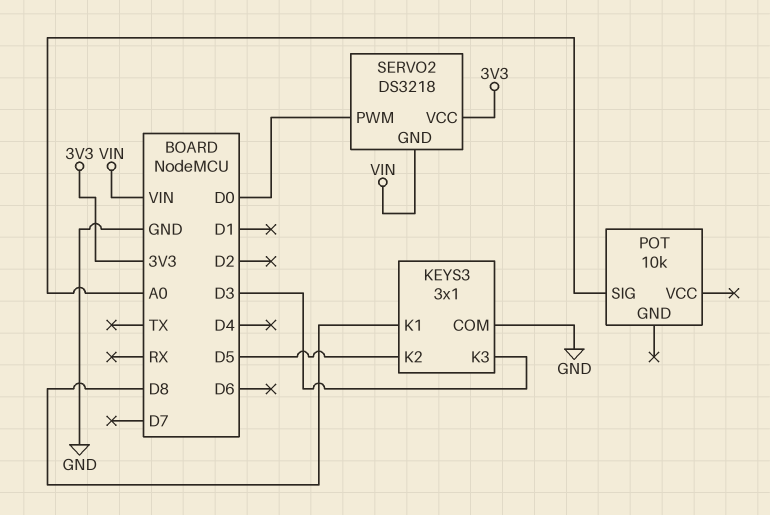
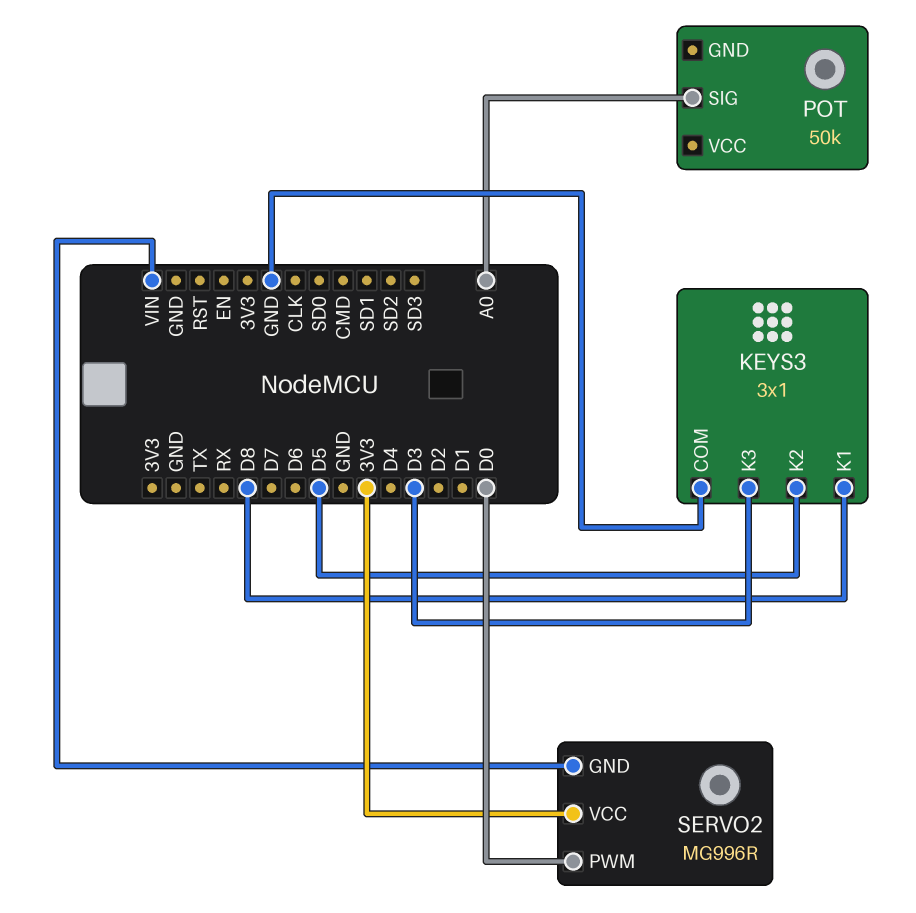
POT: 10k -> 50k
SERVO2: DS3218 -> MG996R

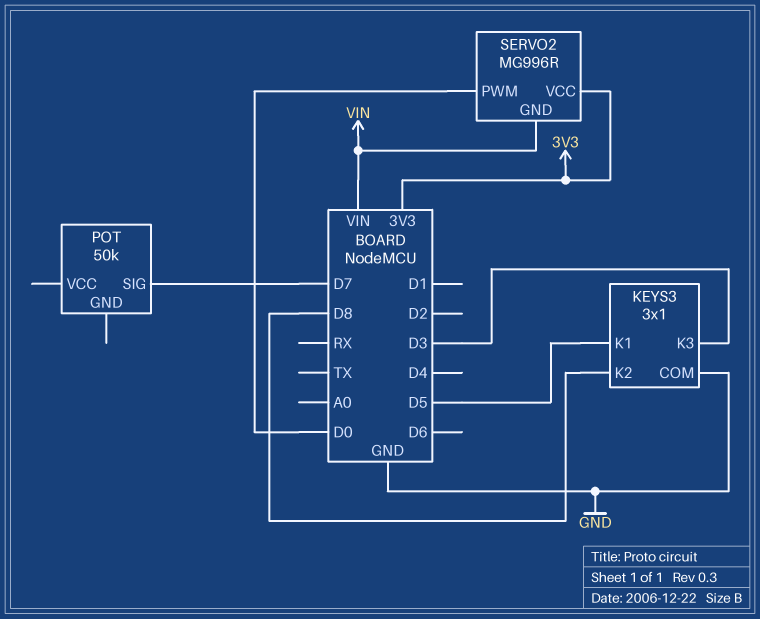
KEYS3 pin K1: D8 -> D5
KEYS3 pin K2: D5 -> D8
POT pin SIG: A0 -> D7

